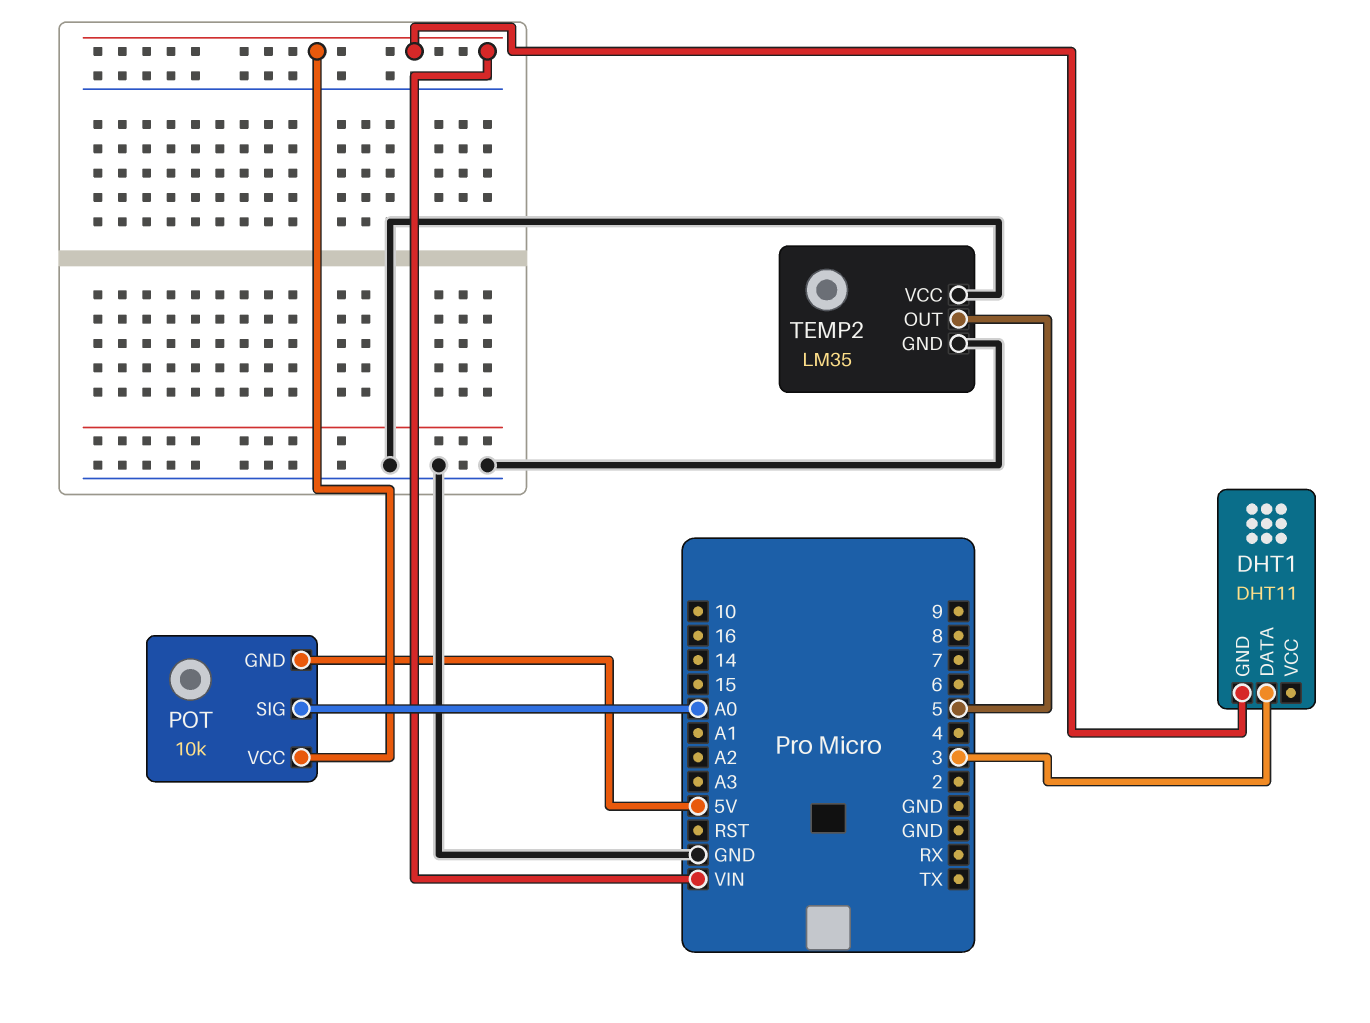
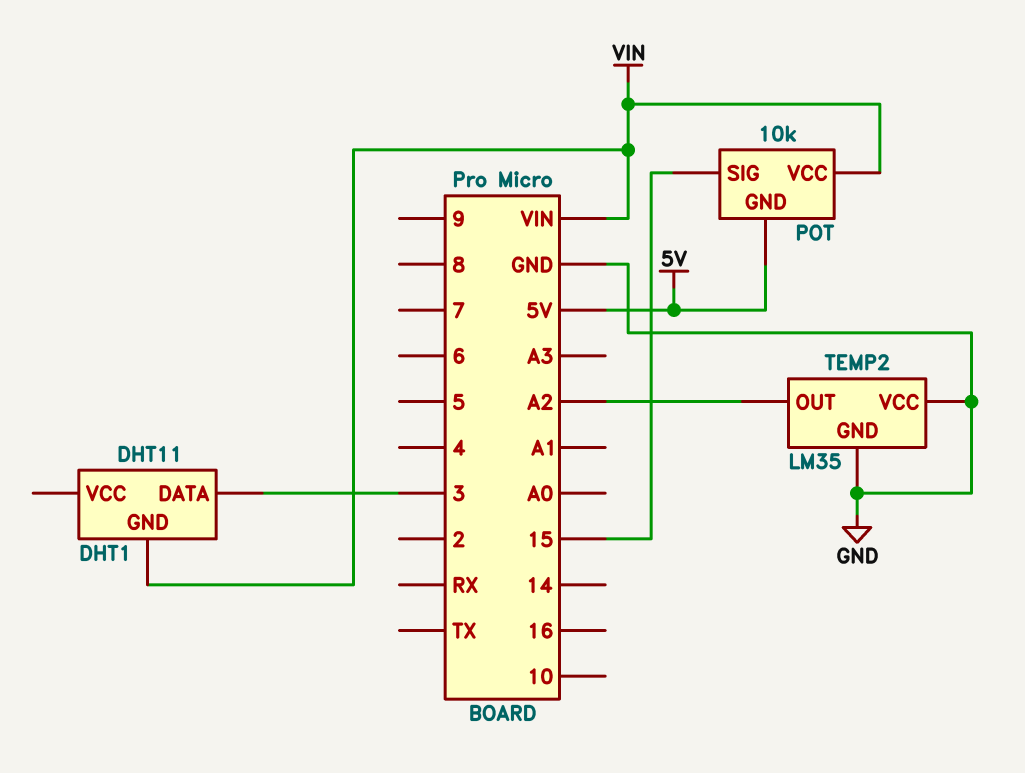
POT pin SIG: A0 -> 15
TEMP2 pin OUT: 5 -> A2

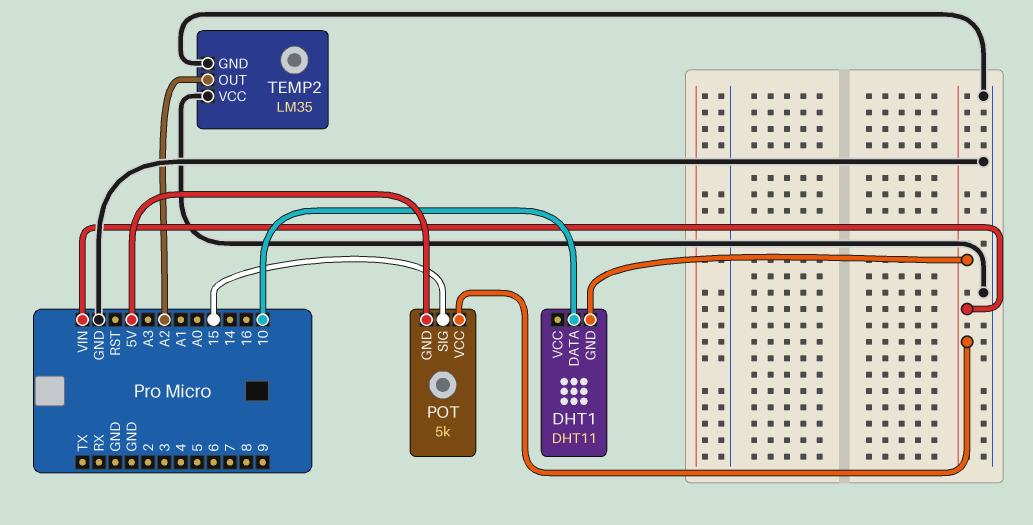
DHT1 pin DATA: 3 -> 10
POT: 10k -> 5k

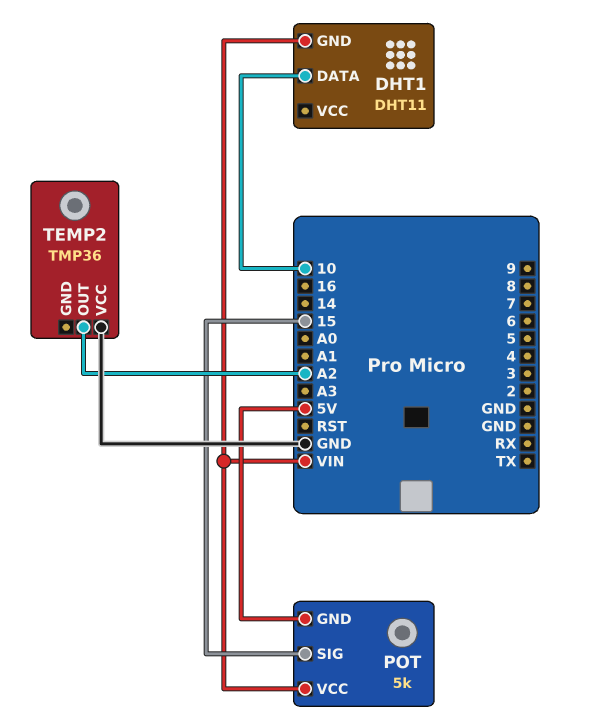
TEMP2: LM35 -> TMP36
TEMP2 pin GND: GND -> none

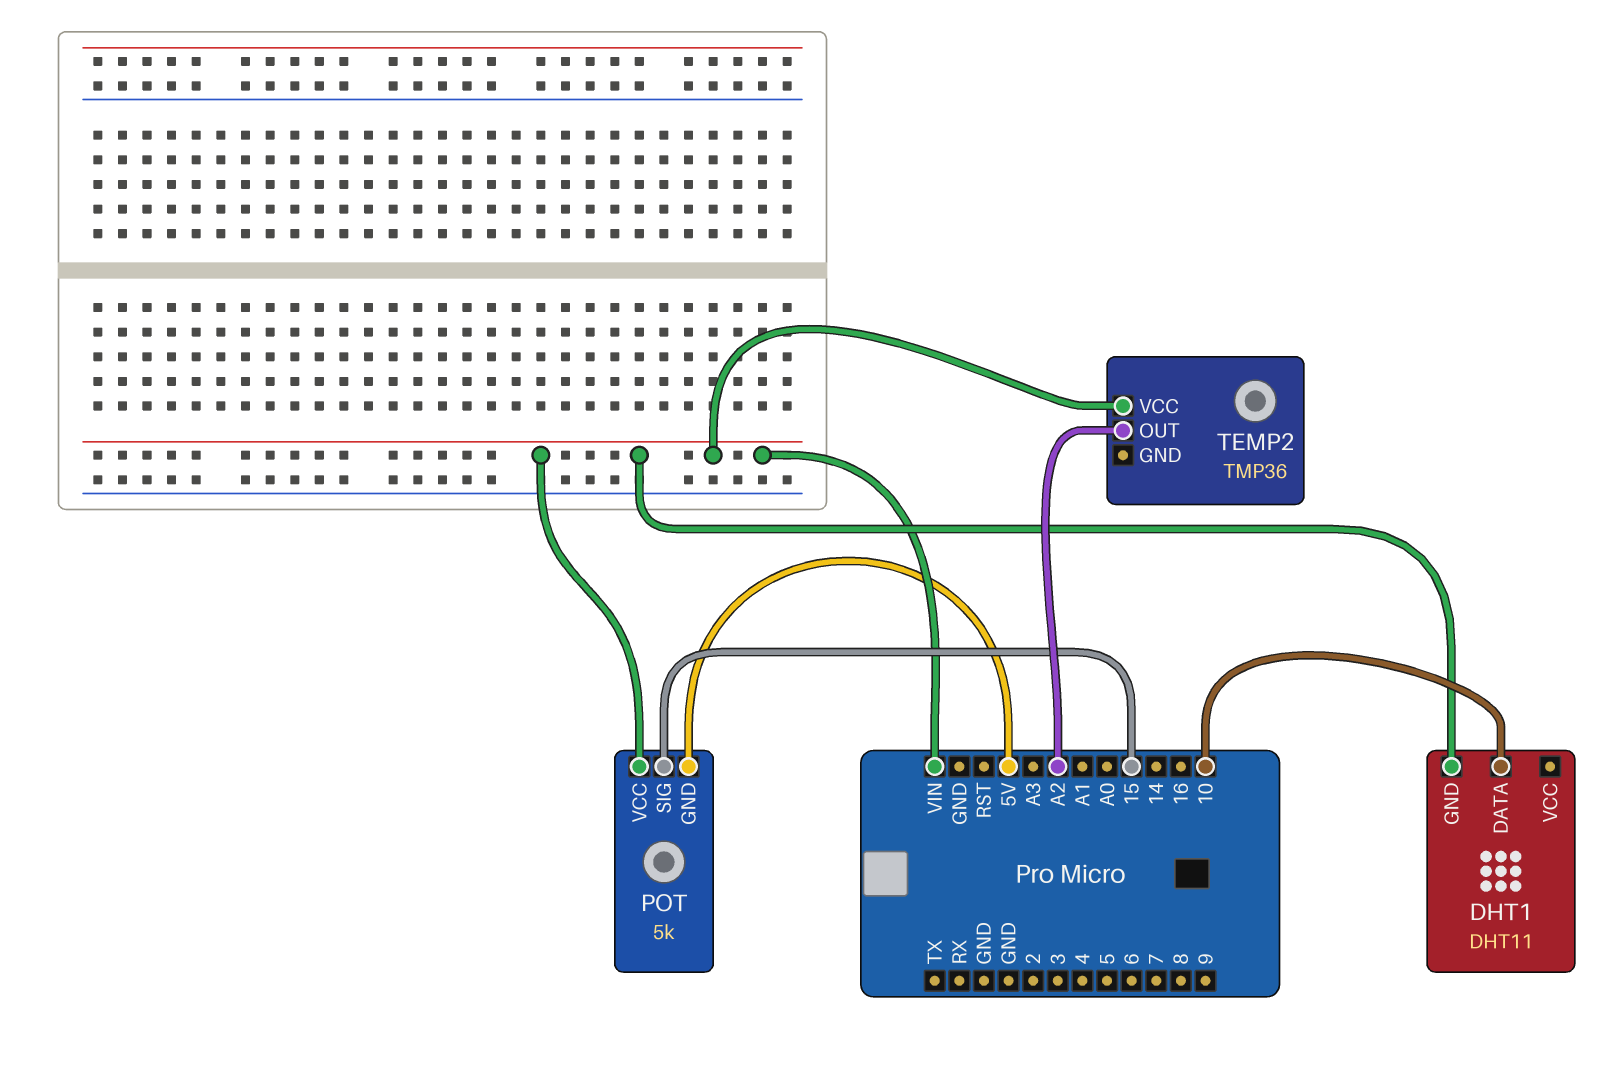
TEMP2 pin VCC: GND -> VIN

